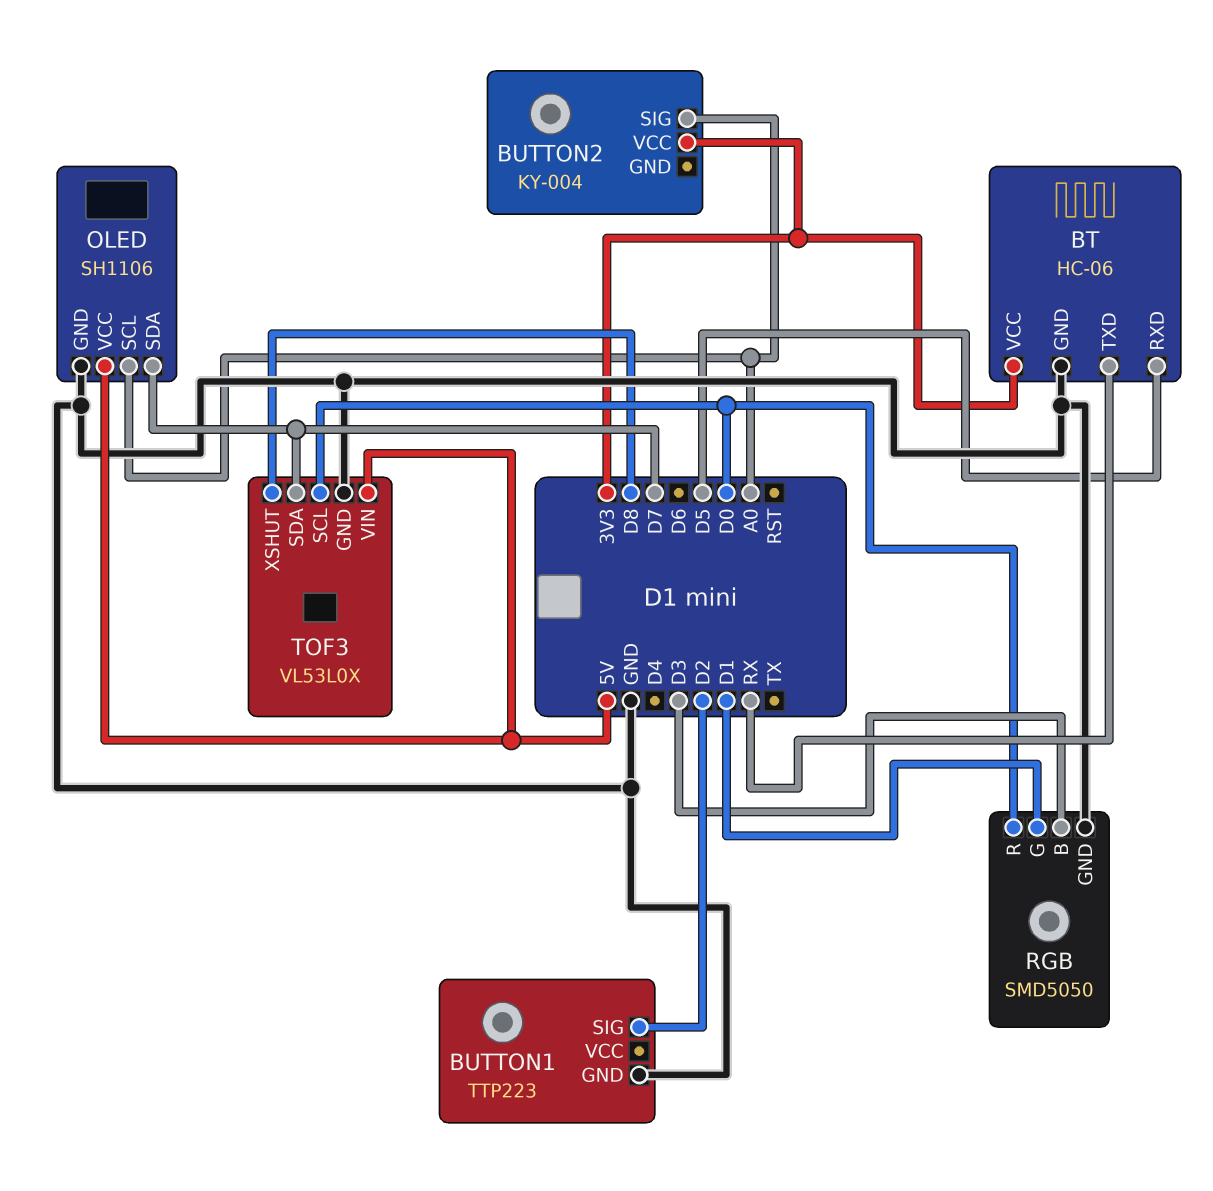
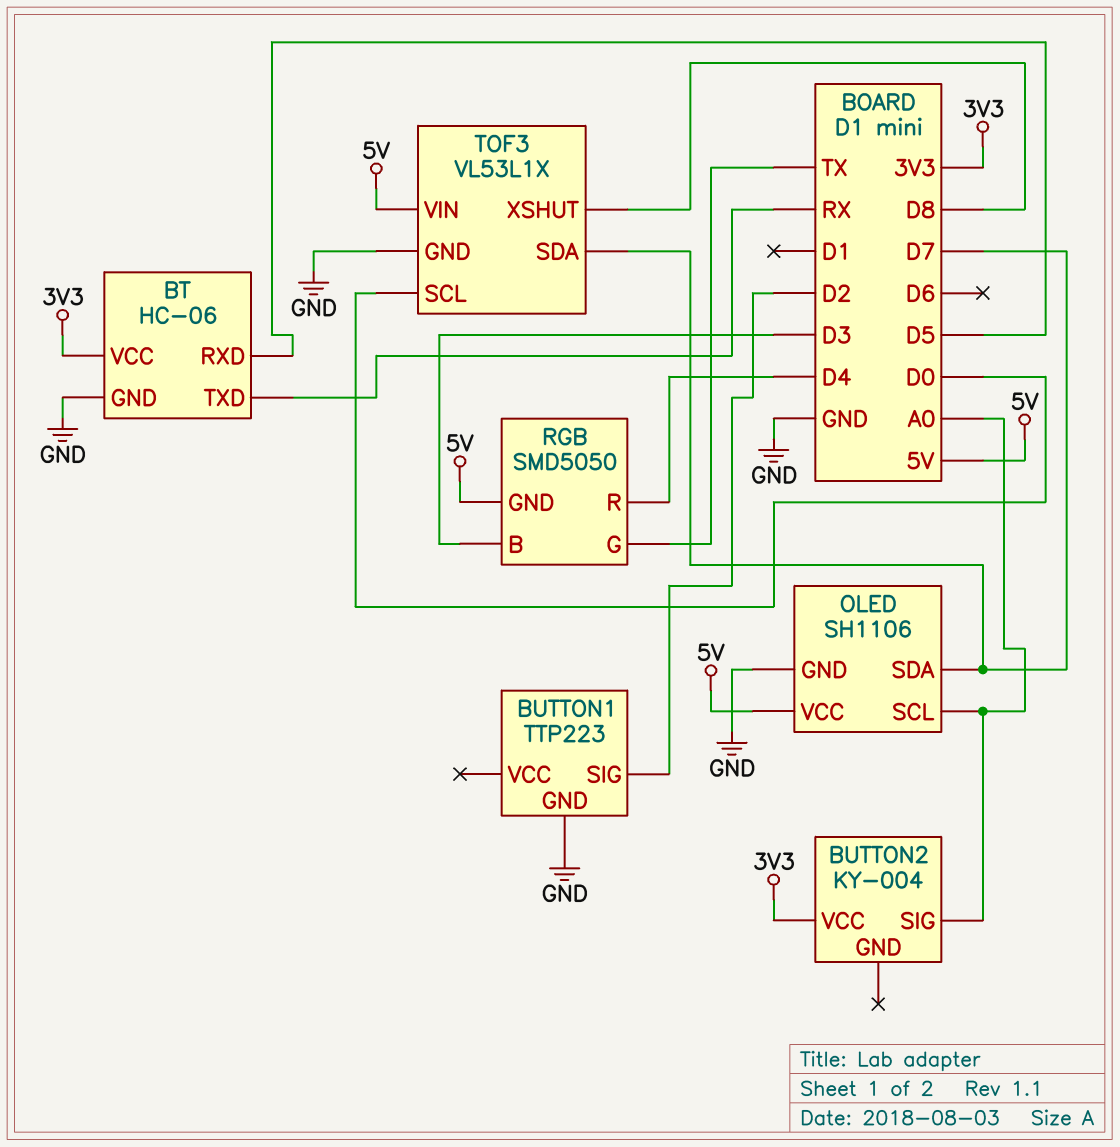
RGB pin G: D1 -> TX
RGB pin GND: GND -> 5V
RGB pin R: D0 -> D4
TOF3: VL53L0X -> VL53L1X

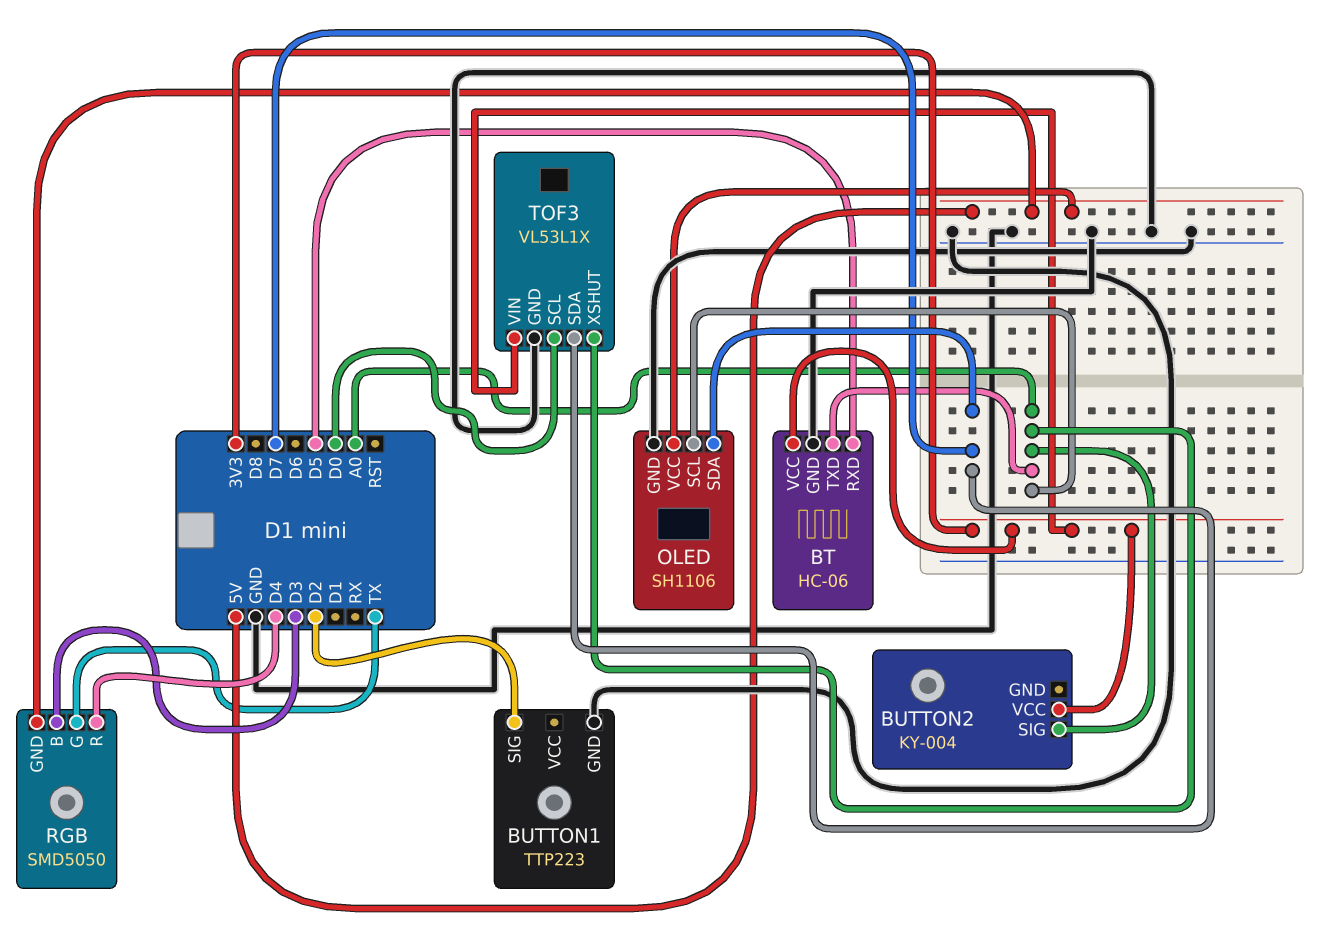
BT pin TXD: RX -> A0
TOF3 pin VIN: 5V -> 3V3
TOF3 pin XSHUT: D8 -> A0

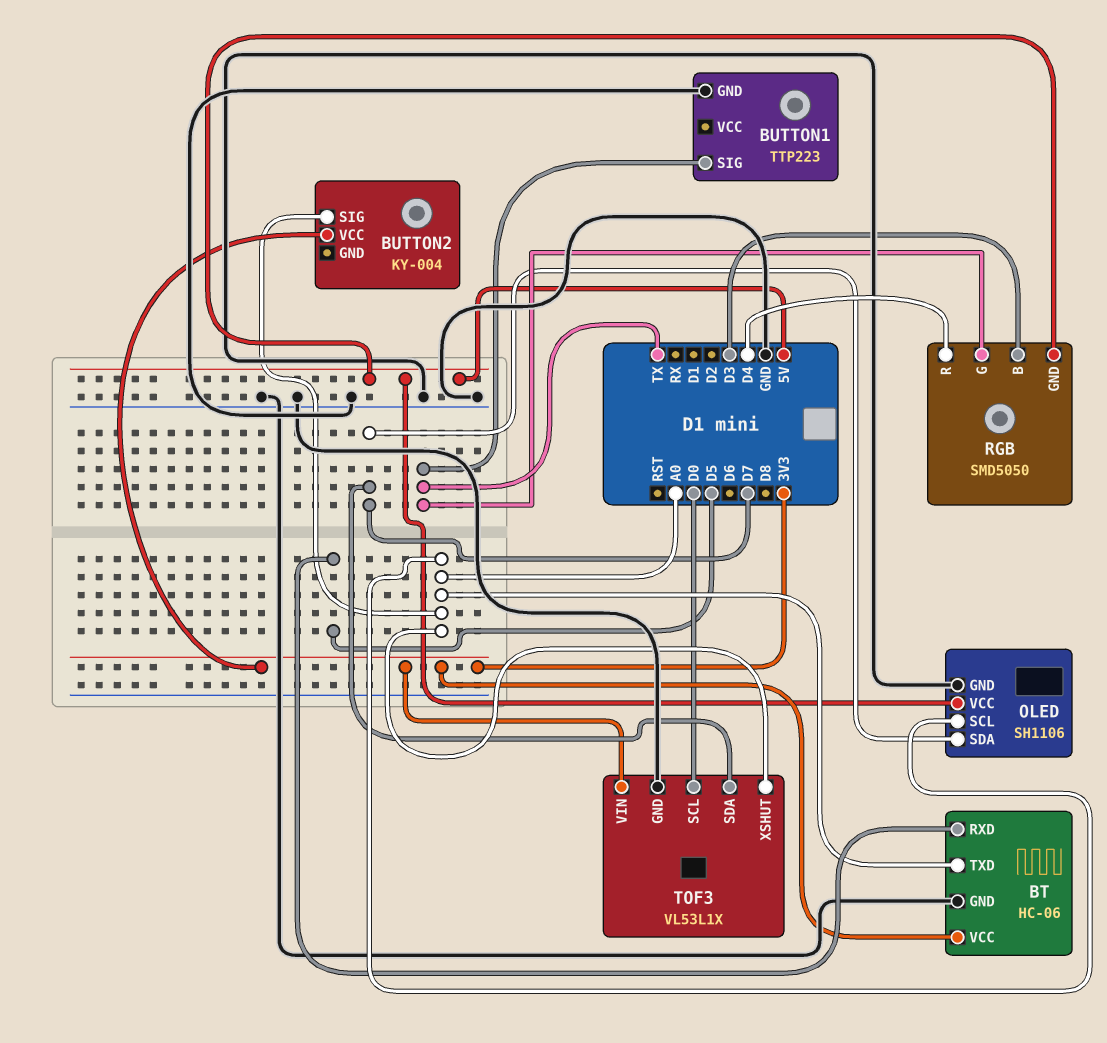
BUTTON1 pin SIG: D2 -> TX

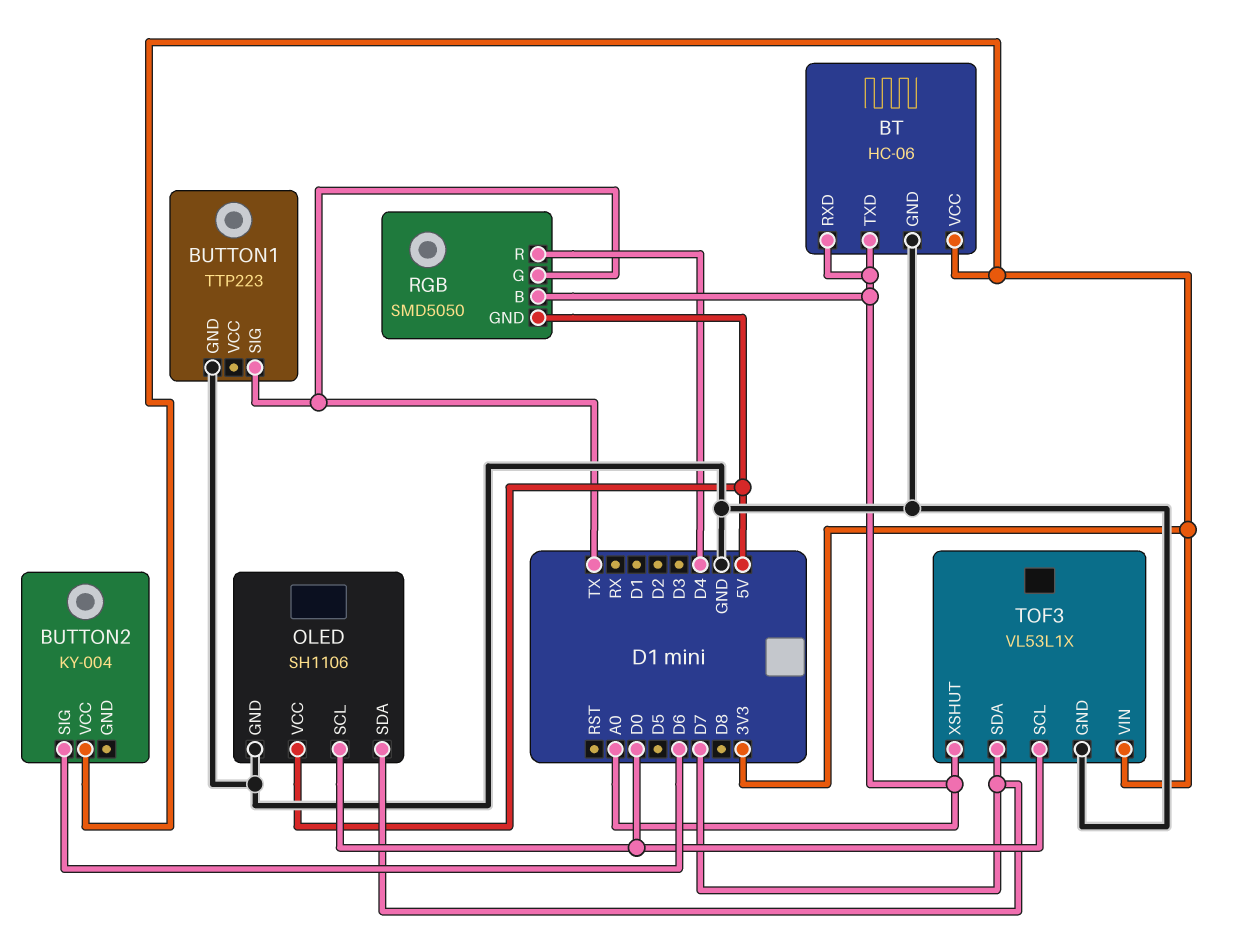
BT pin RXD: D5 -> A0
BUTTON2 pin SIG: A0 -> D6
OLED pin SCL: A0 -> D0
RGB pin B: D3 -> A0

